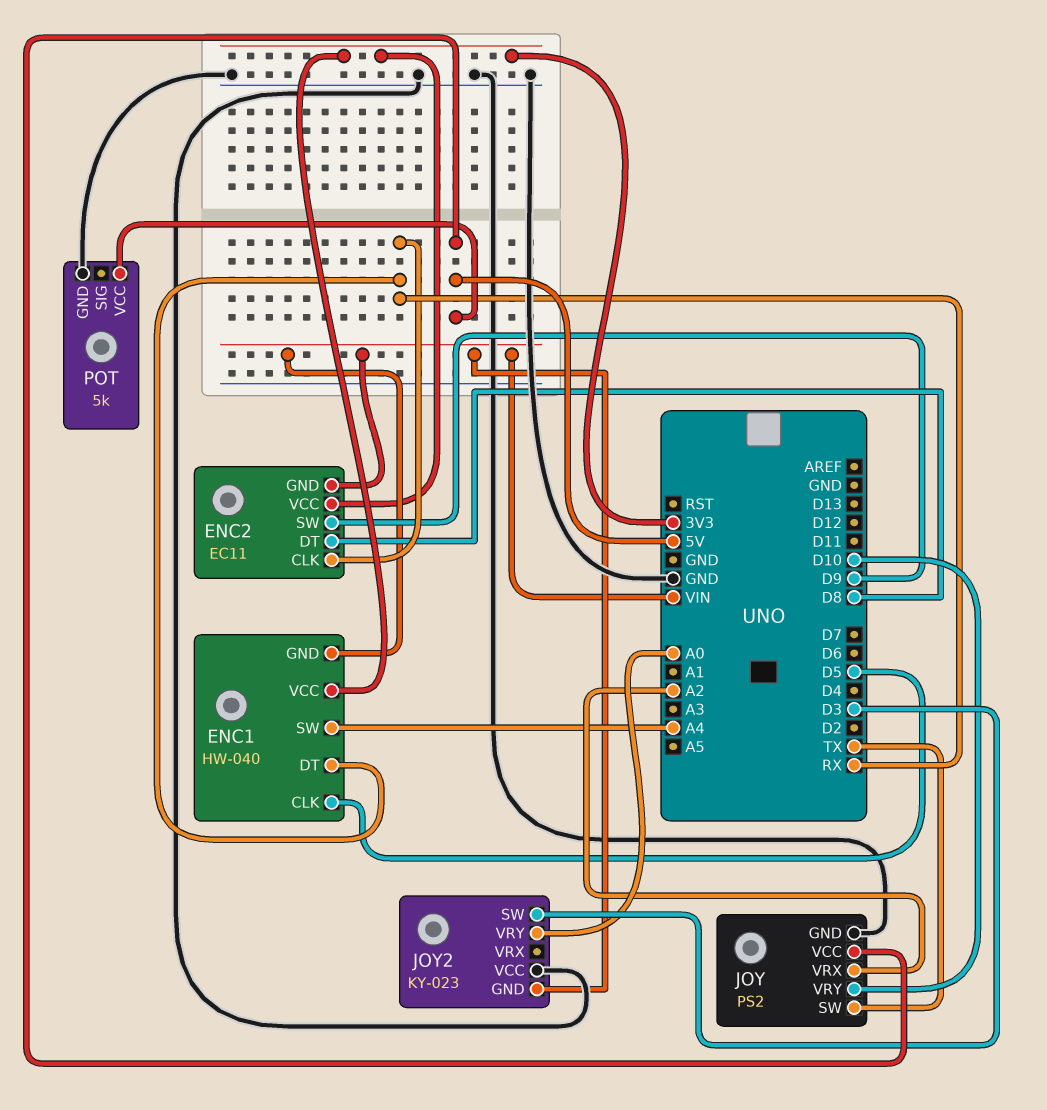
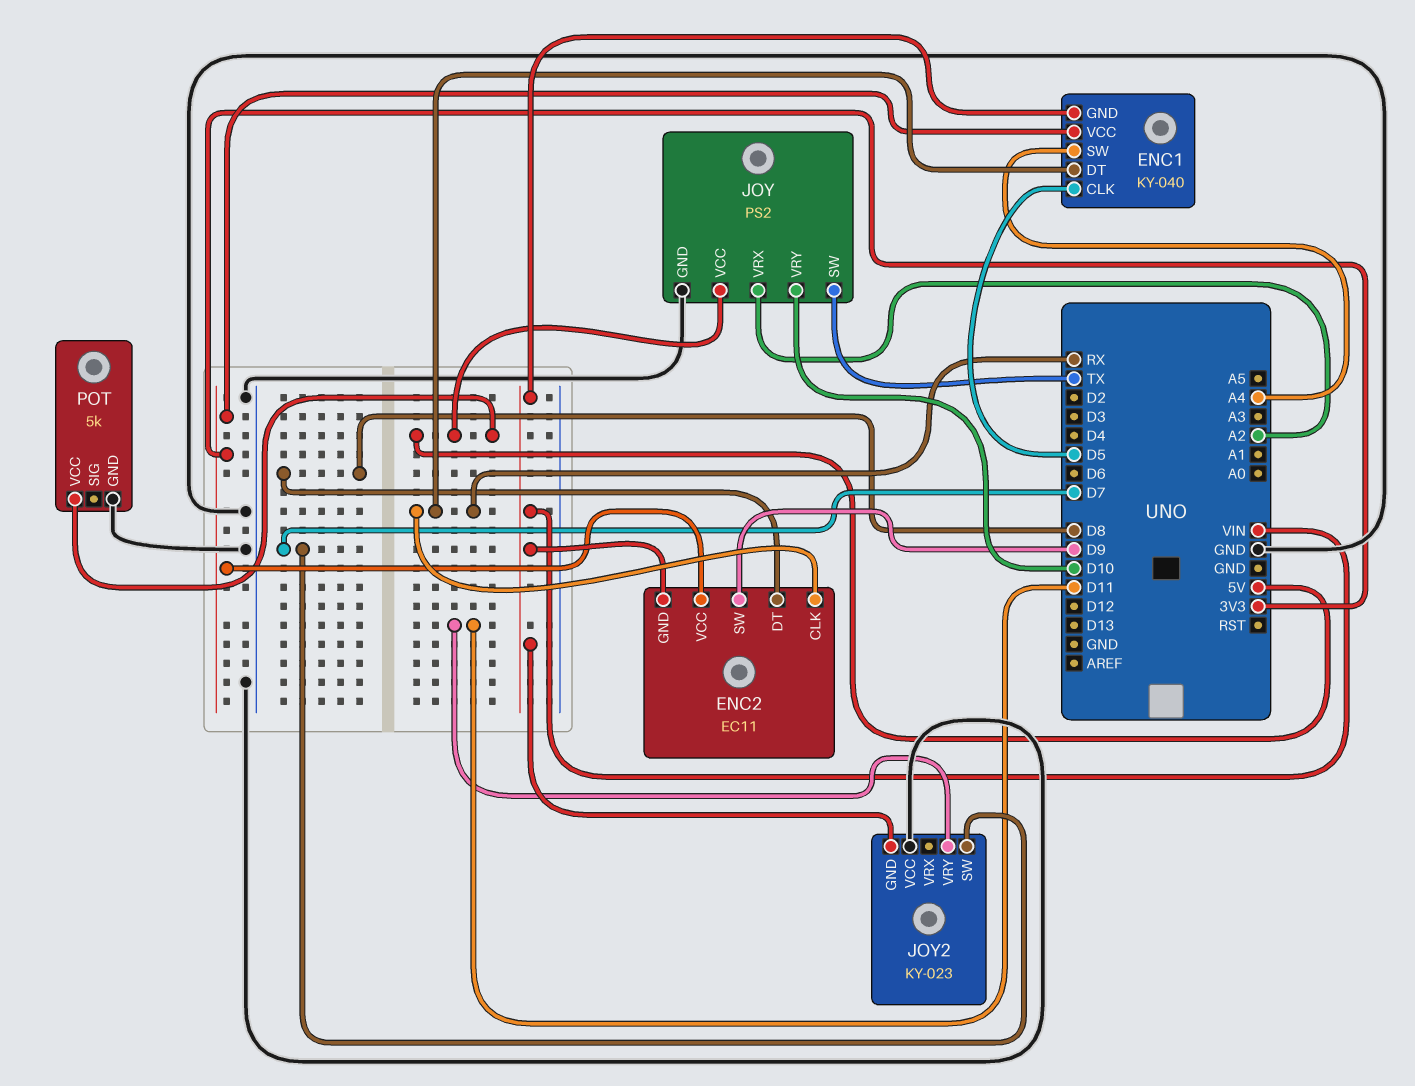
ENC1: HW-040 -> KY-040
JOY2 pin SW: D3 -> D7
JOY2 pin VRY: A0 -> D11

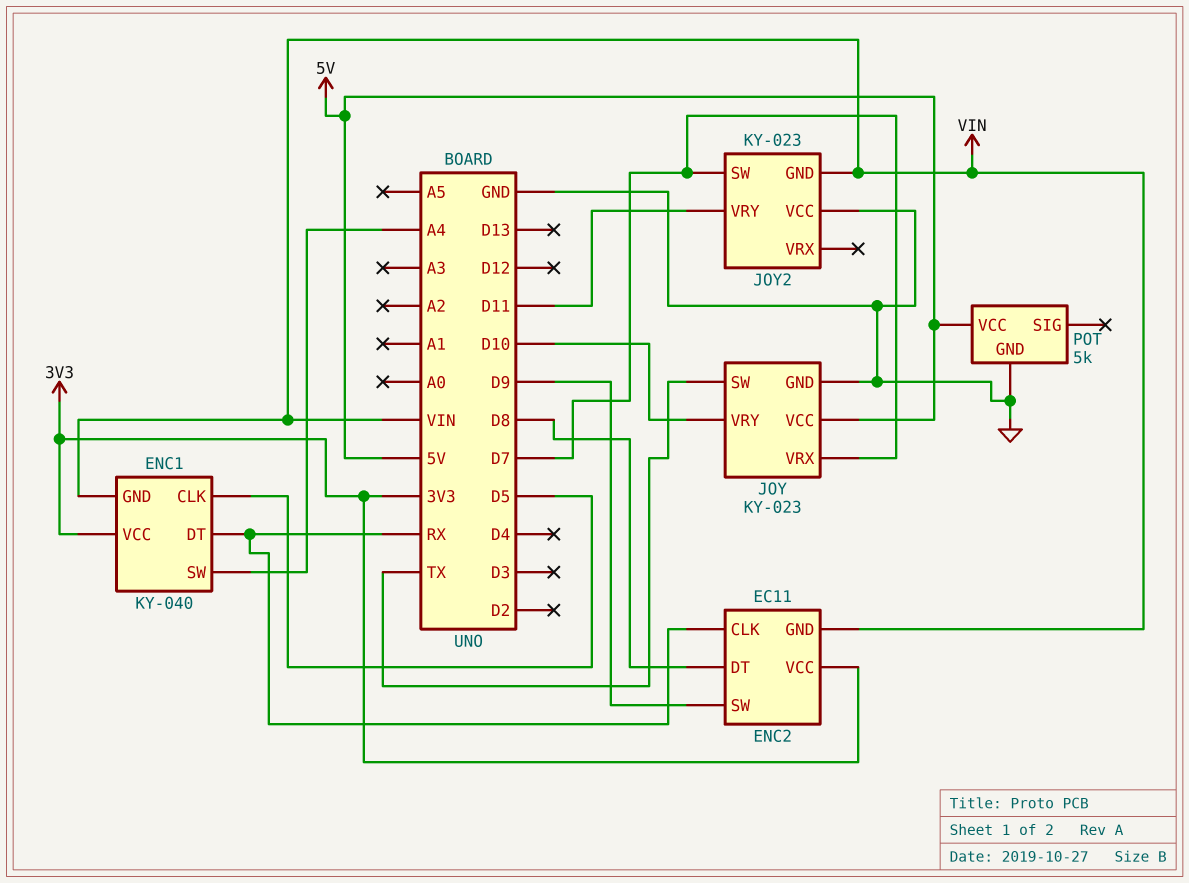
JOY: PS2 -> KY-023
JOY pin VRX: A2 -> D7

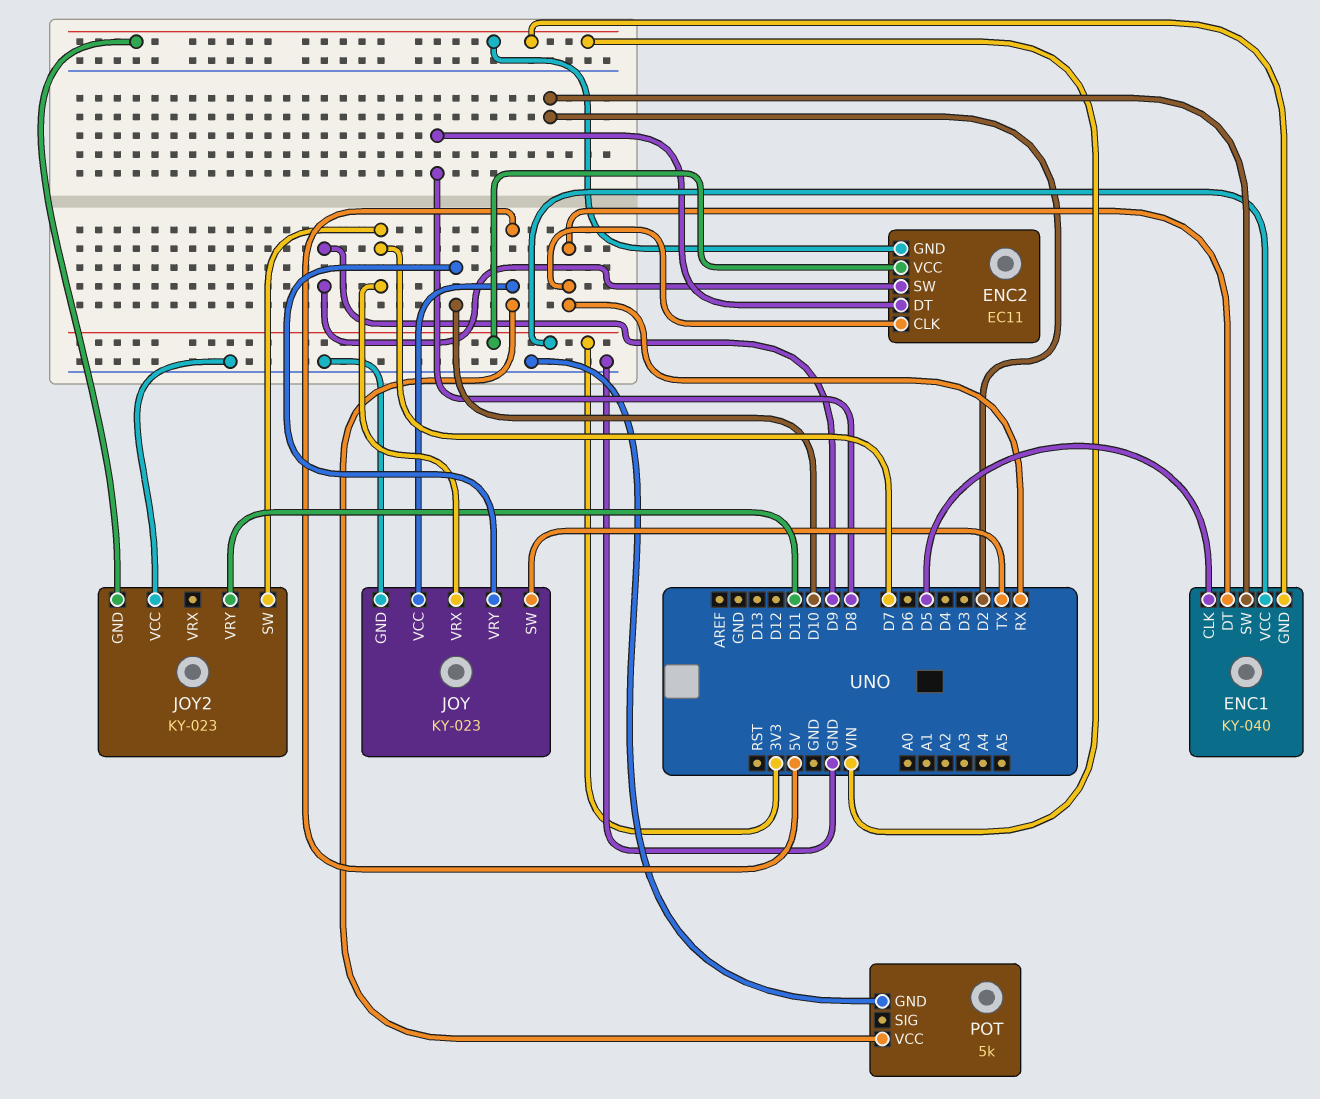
ENC1 pin SW: A4 -> D2

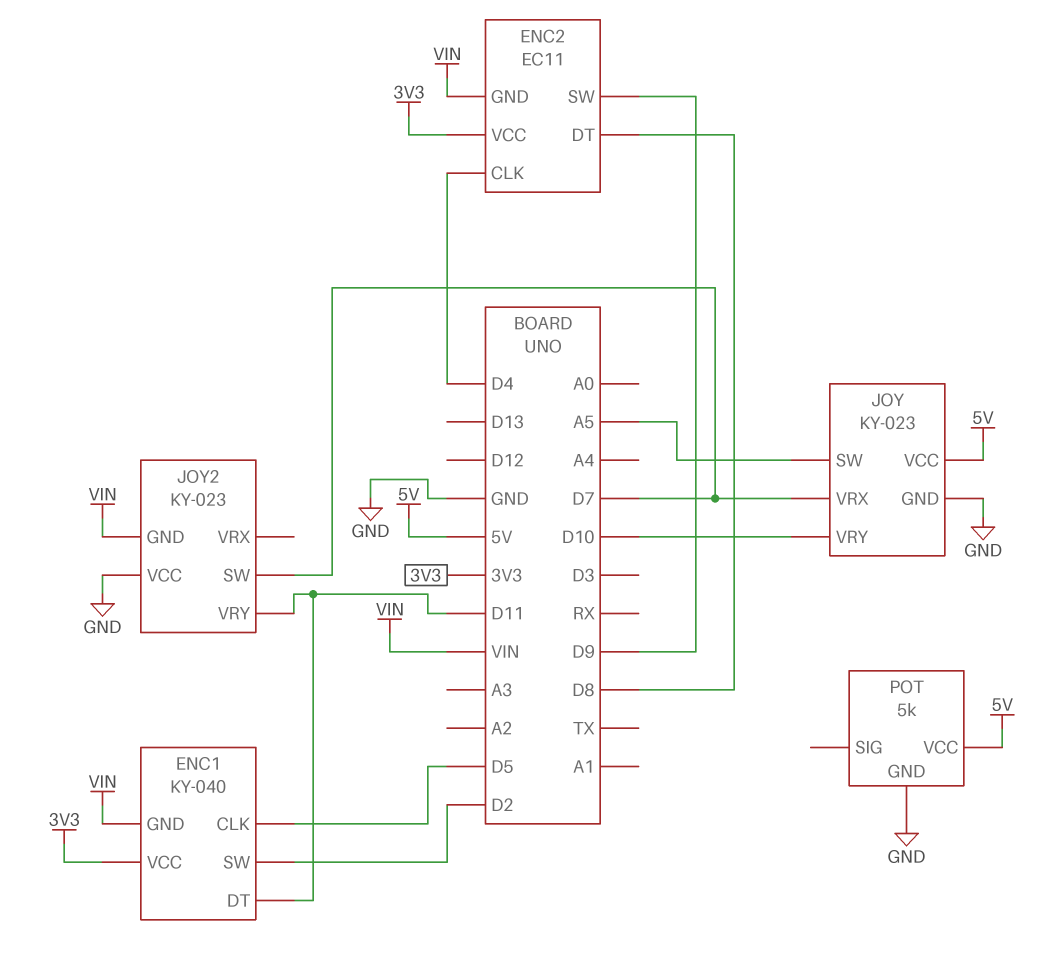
ENC1 pin DT: RX -> D11
ENC2 pin CLK: RX -> D4
JOY pin SW: TX -> A5

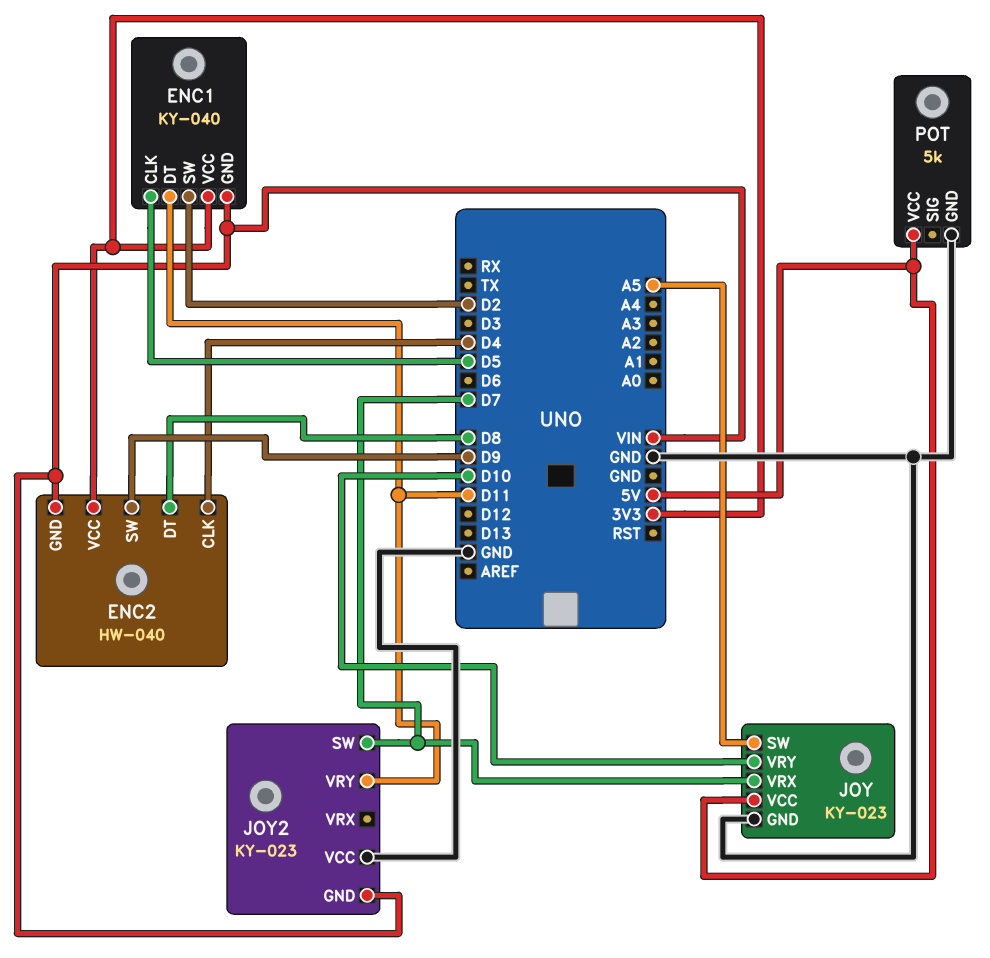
ENC2: EC11 -> HW-040

